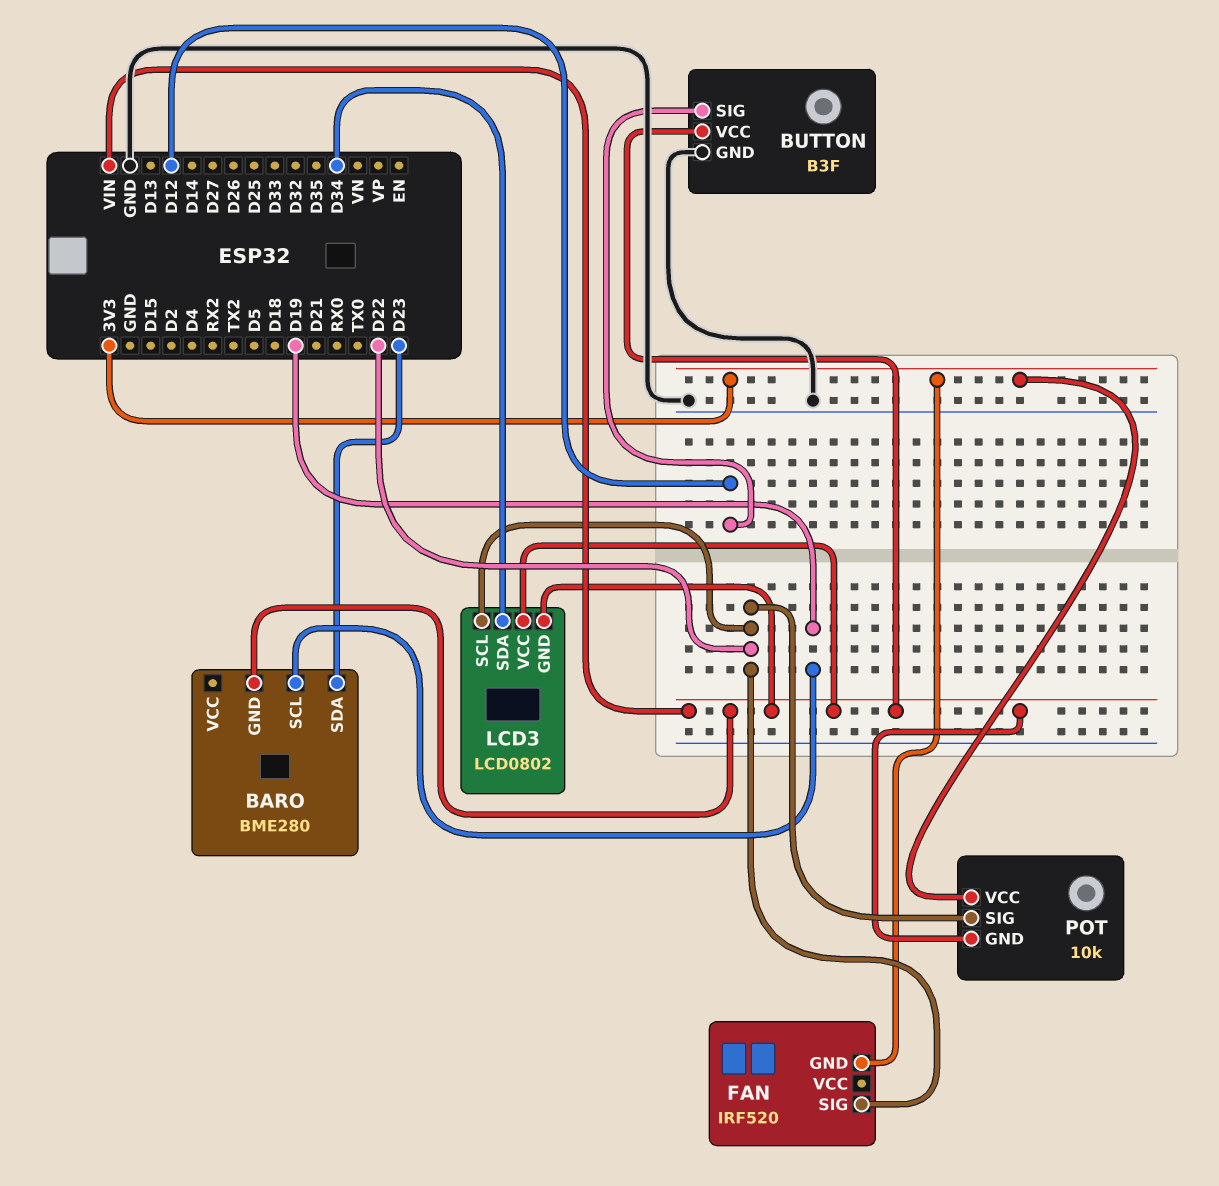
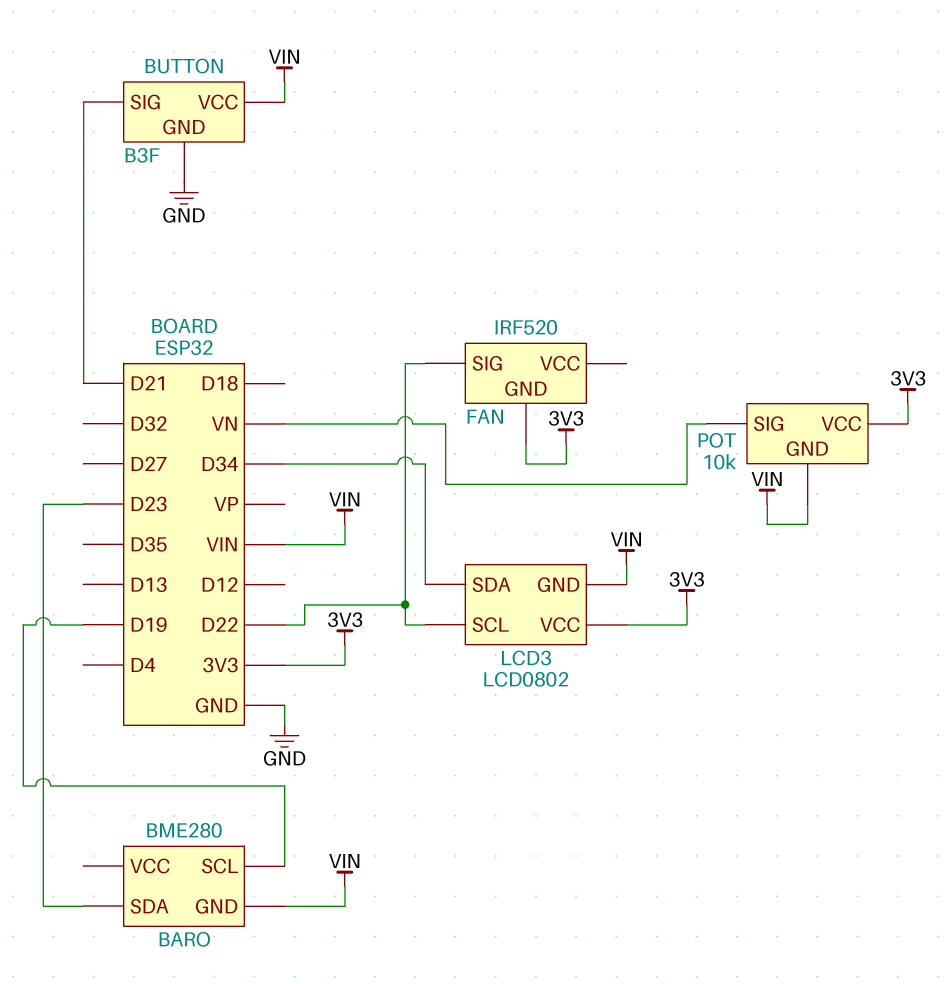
BUTTON pin SIG: D12 -> D21
LCD3 pin VCC: VIN -> 3V3
POT pin SIG: D22 -> VN

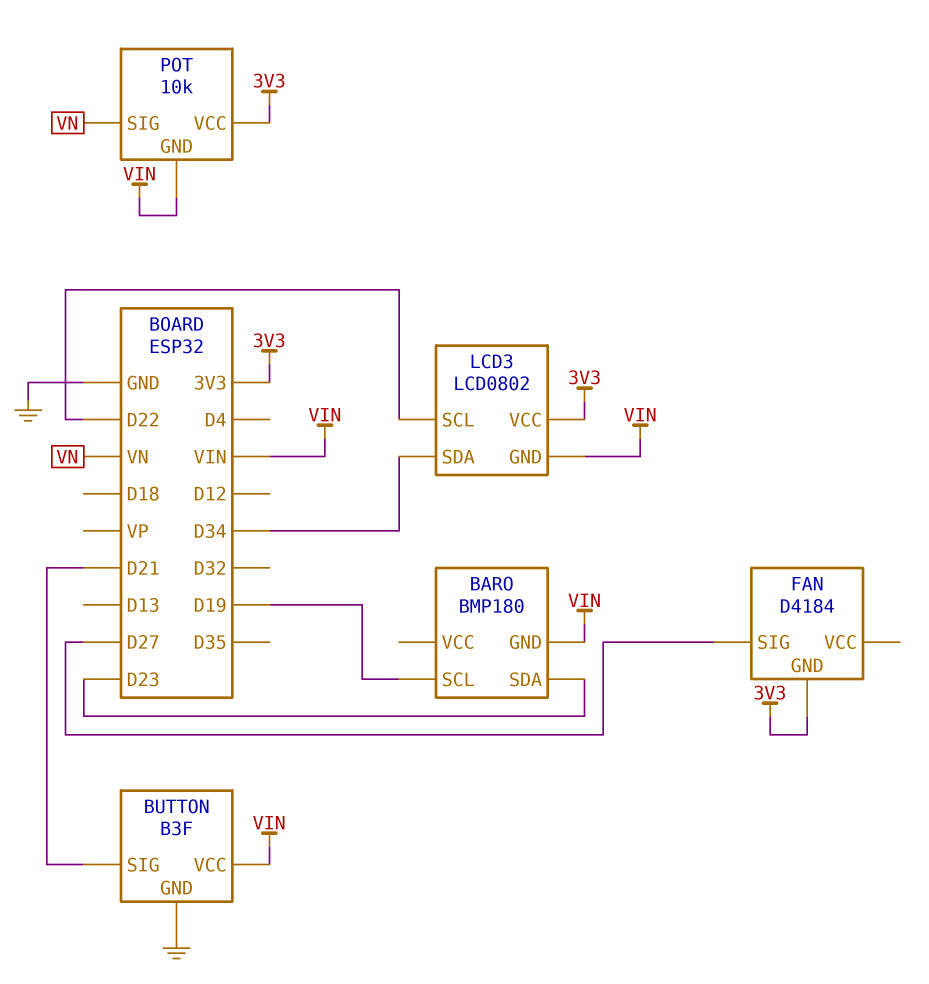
BARO: BME280 -> BMP180
FAN: IRF520 -> D4184
FAN pin SIG: D22 -> D27

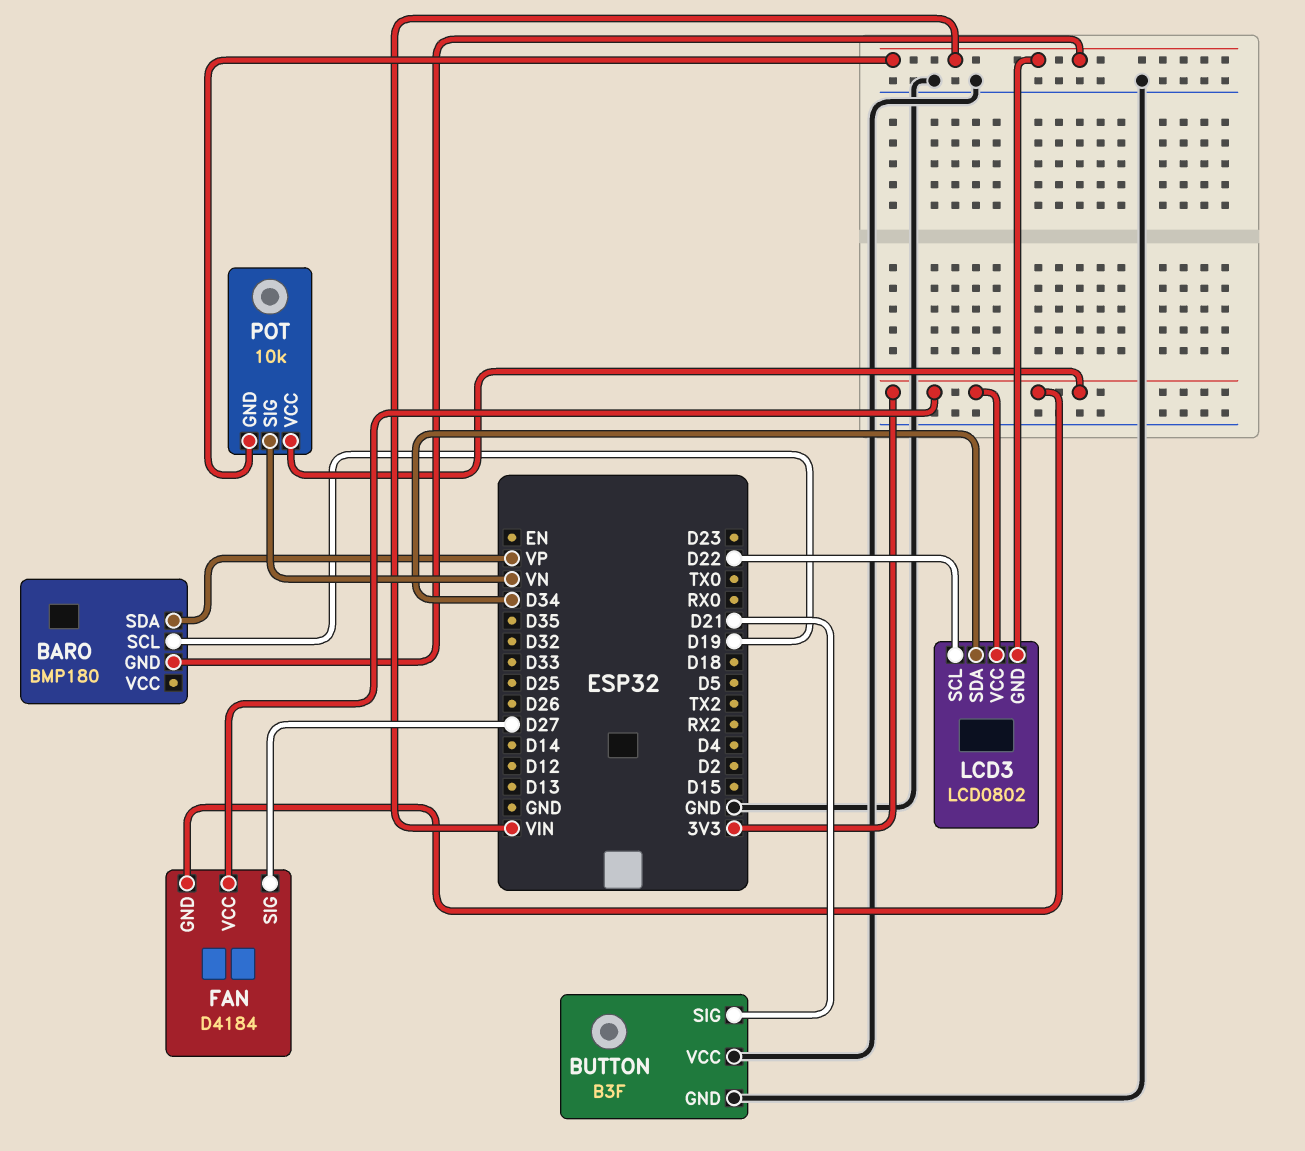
BARO pin SDA: D23 -> VP
BUTTON pin VCC: VIN -> GND
FAN pin VCC: none -> 3V3

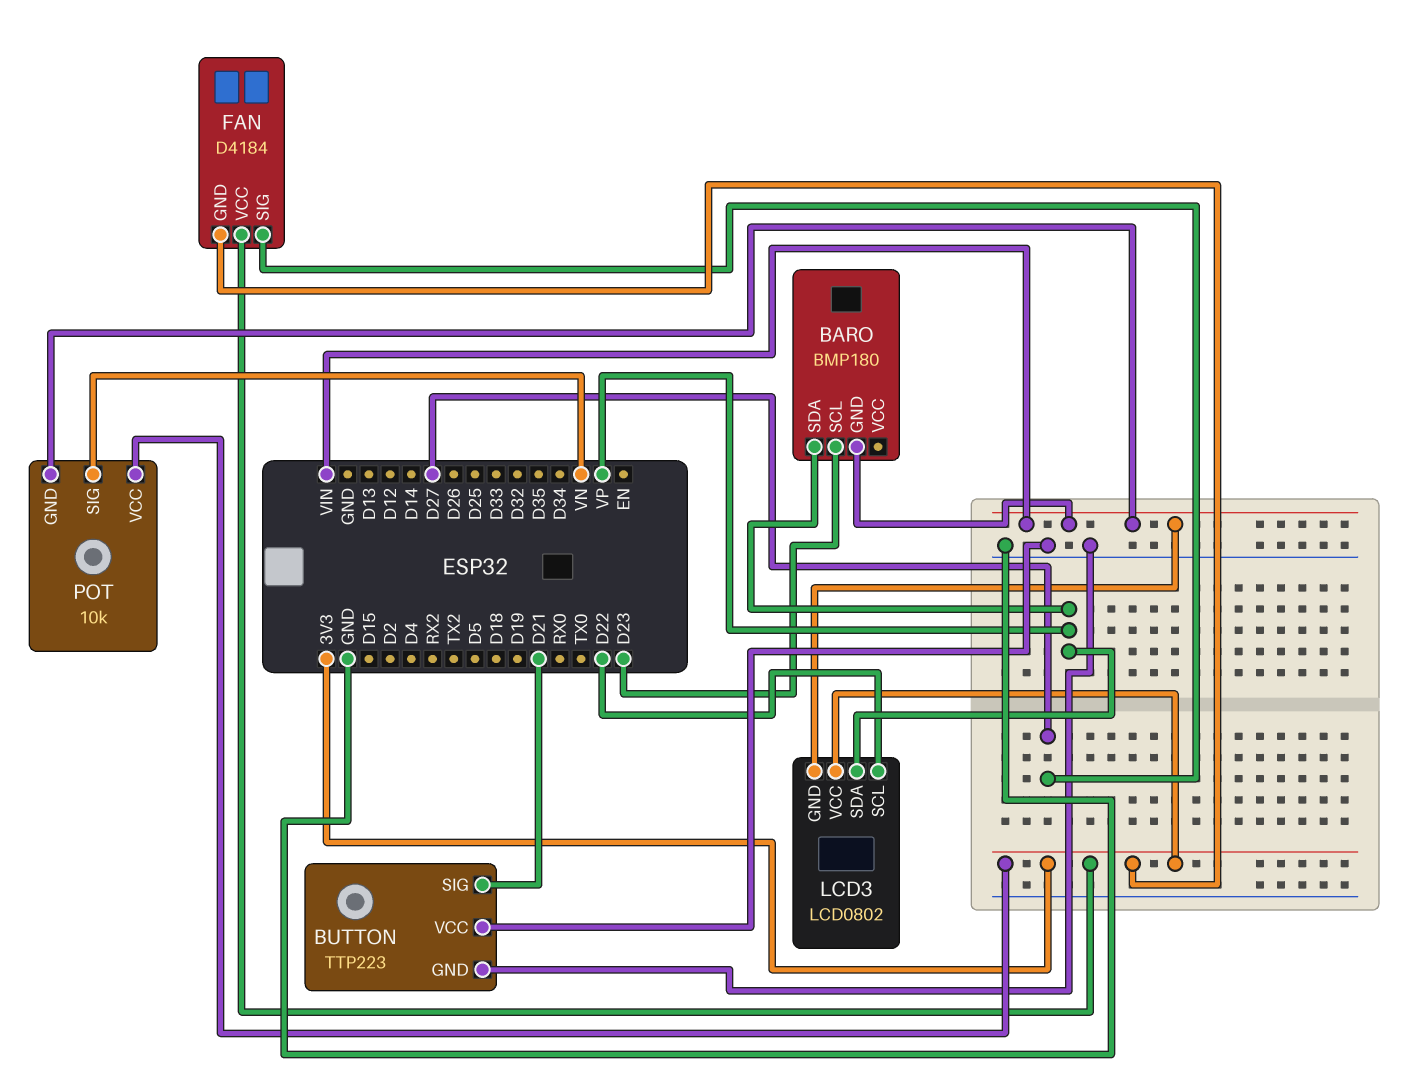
BARO pin SCL: D19 -> D23
BUTTON: B3F -> TTP223
LCD3 pin SDA: D34 -> VP

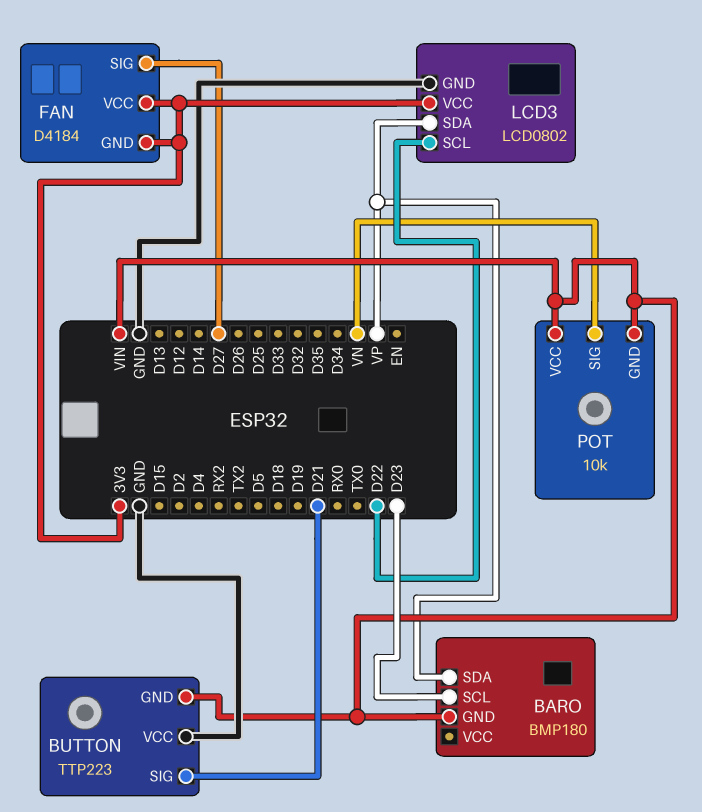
BUTTON pin GND: GND -> VIN
LCD3 pin GND: VIN -> GND
POT pin VCC: 3V3 -> VIN

